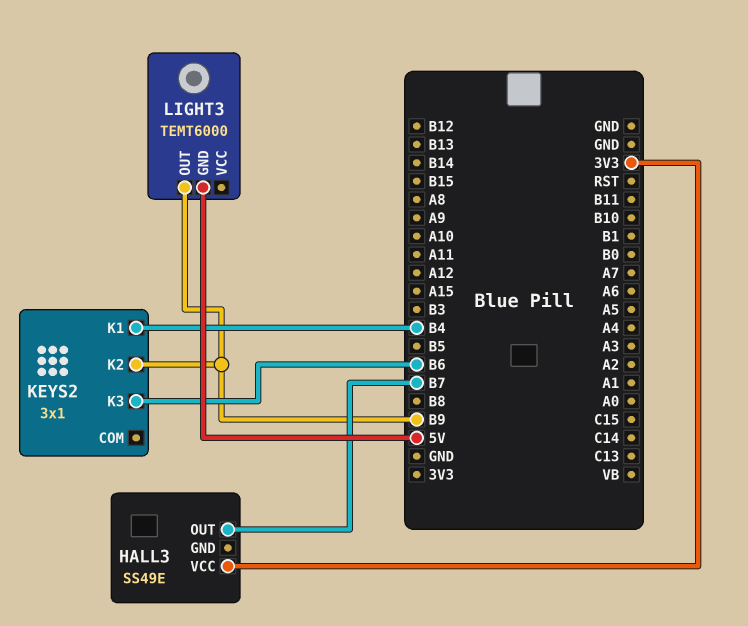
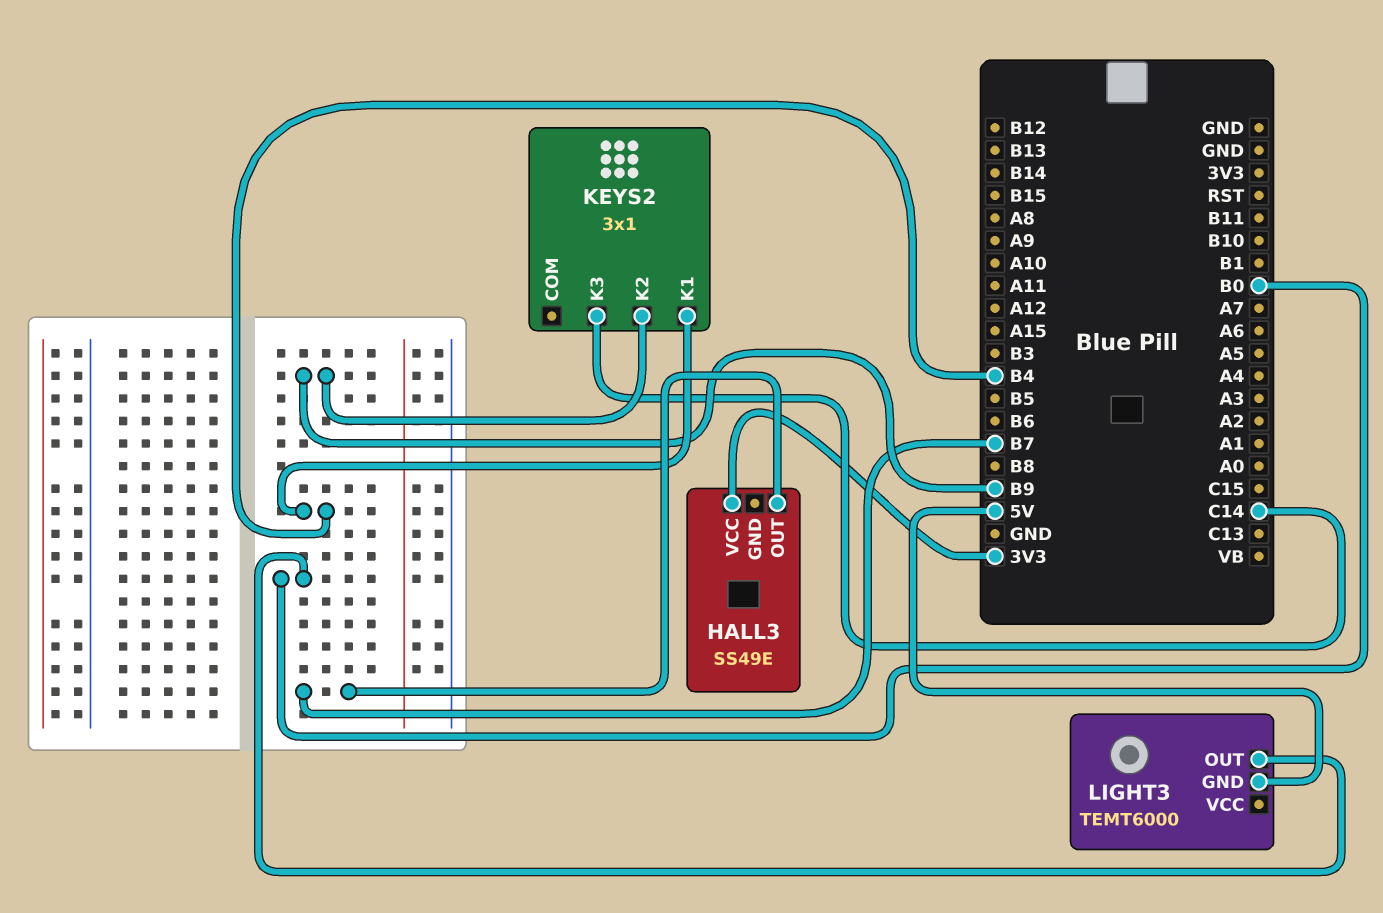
KEYS2 pin K3: B6 -> C14
LIGHT3 pin OUT: B9 -> B0

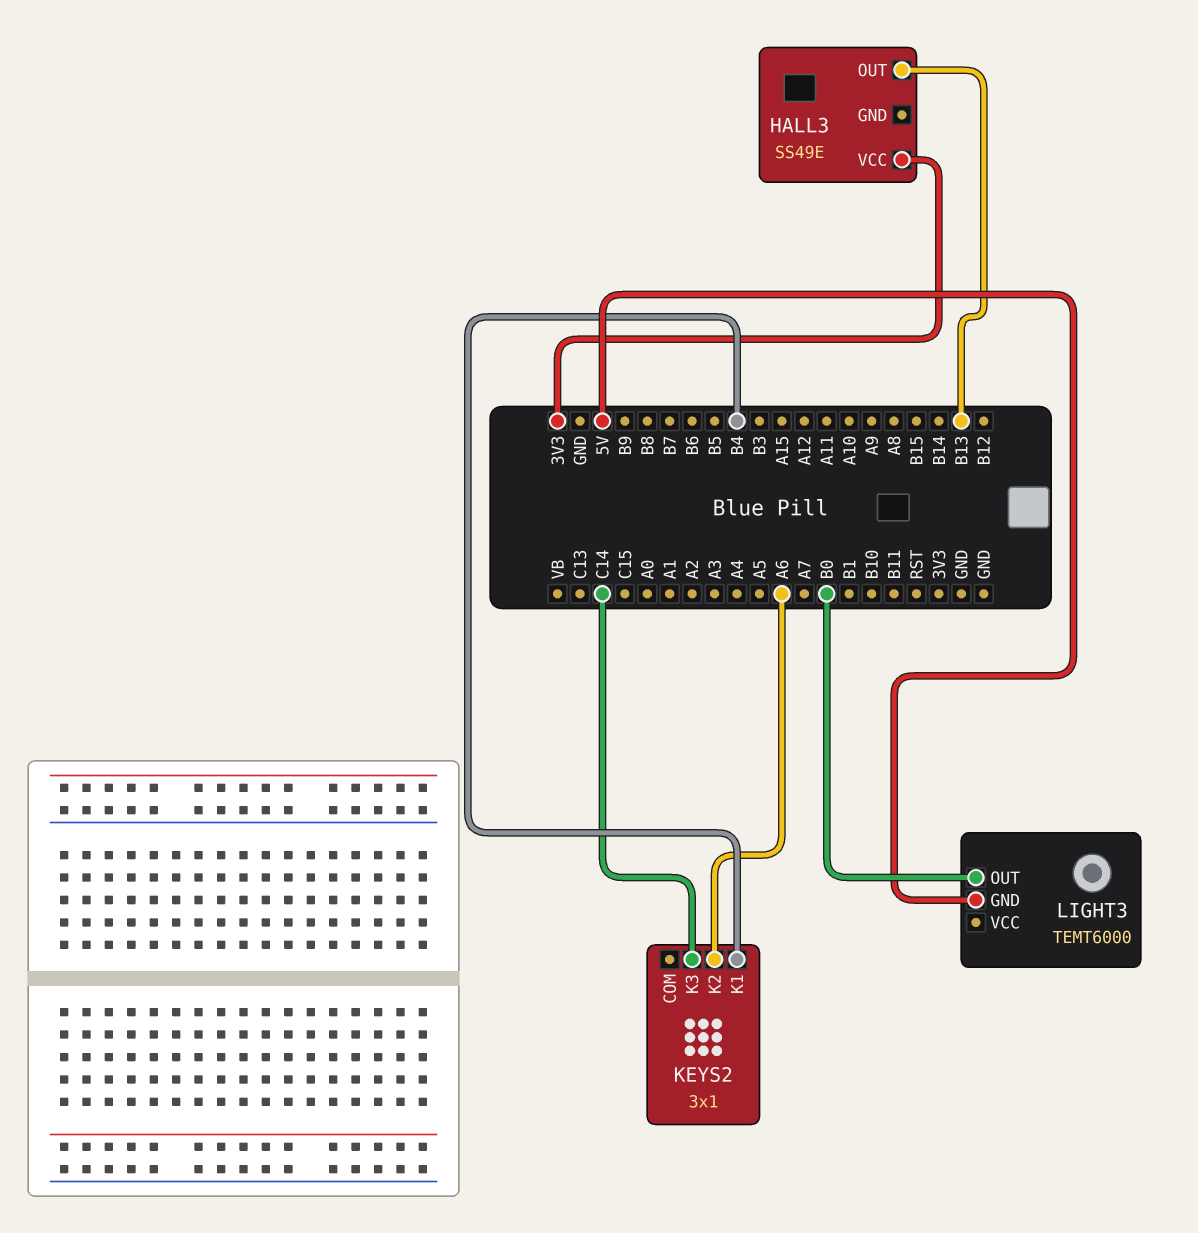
HALL3 pin OUT: B7 -> B13
KEYS2 pin K2: B9 -> A6

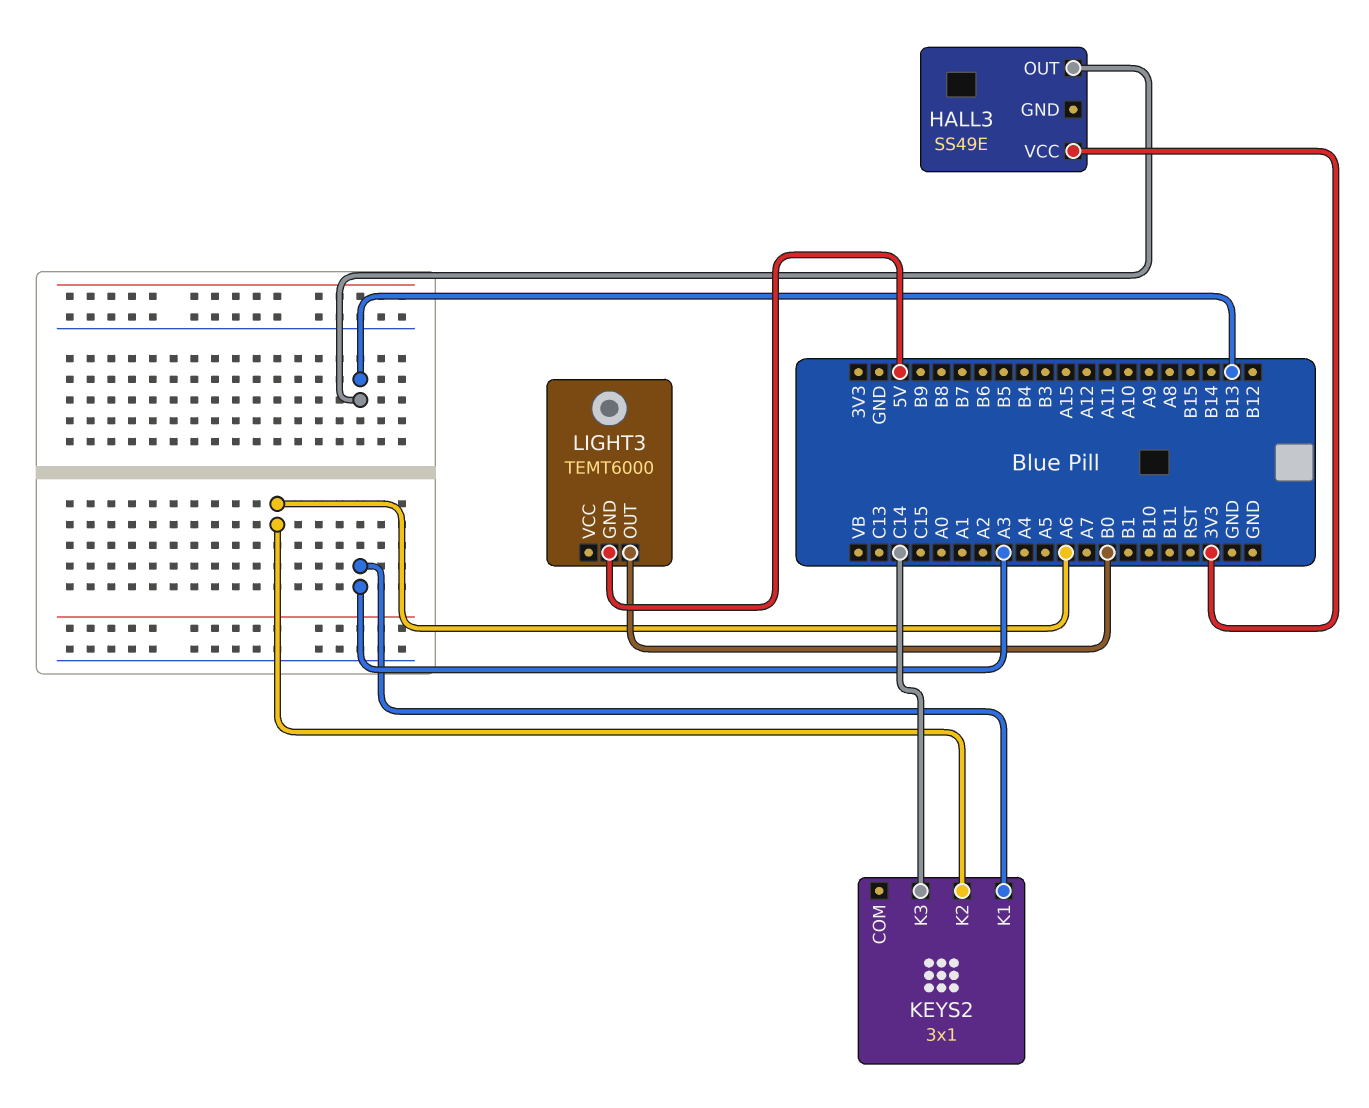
KEYS2 pin K1: B4 -> A3

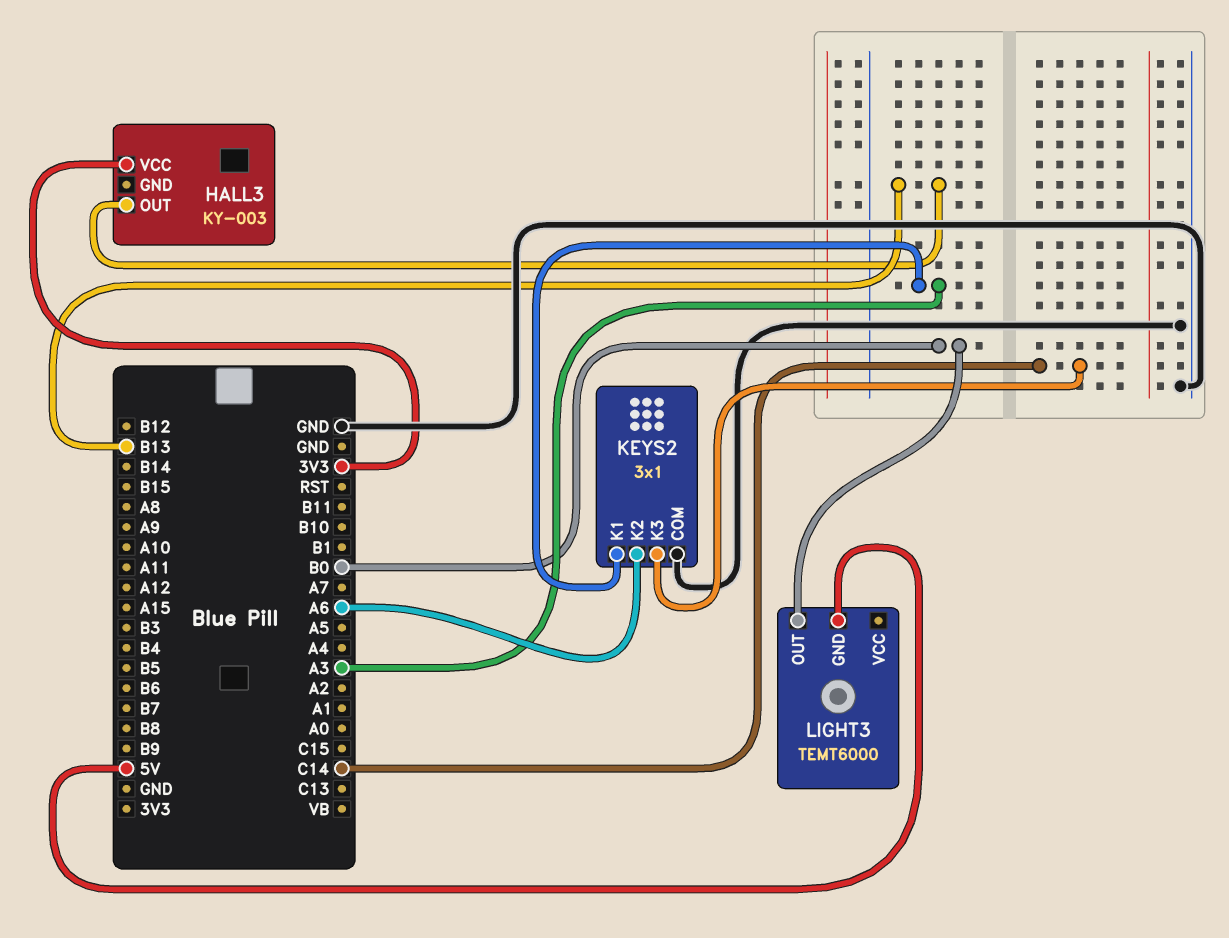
HALL3: SS49E -> KY-003
KEYS2 pin COM: none -> GND

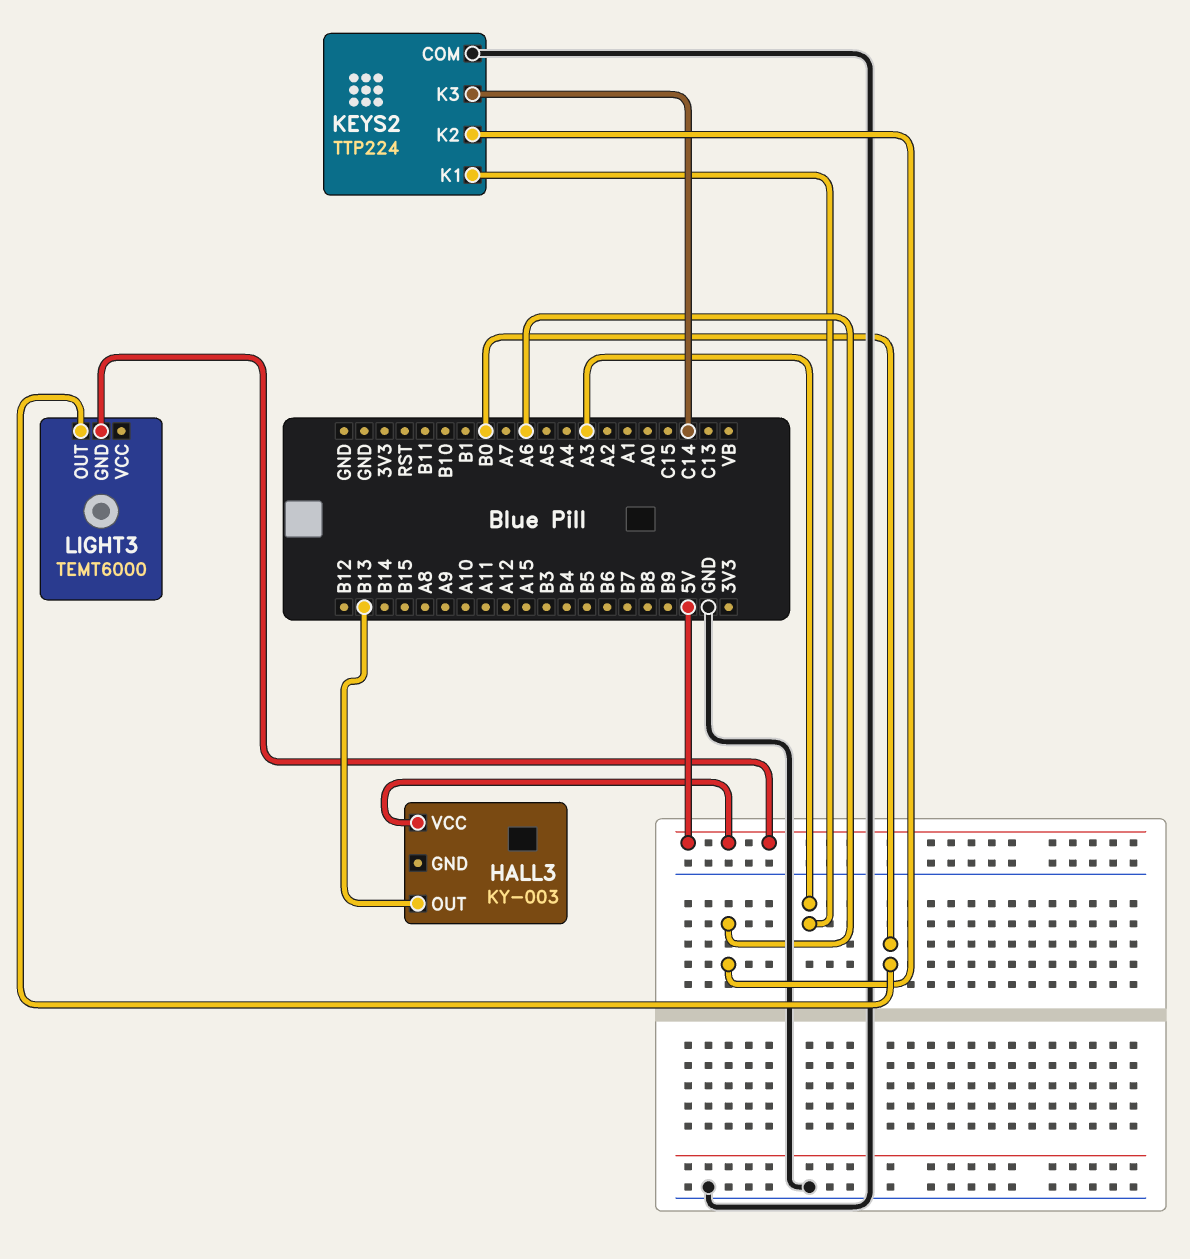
HALL3 pin VCC: 3V3 -> 5V
KEYS2: 3x1 -> TTP224

